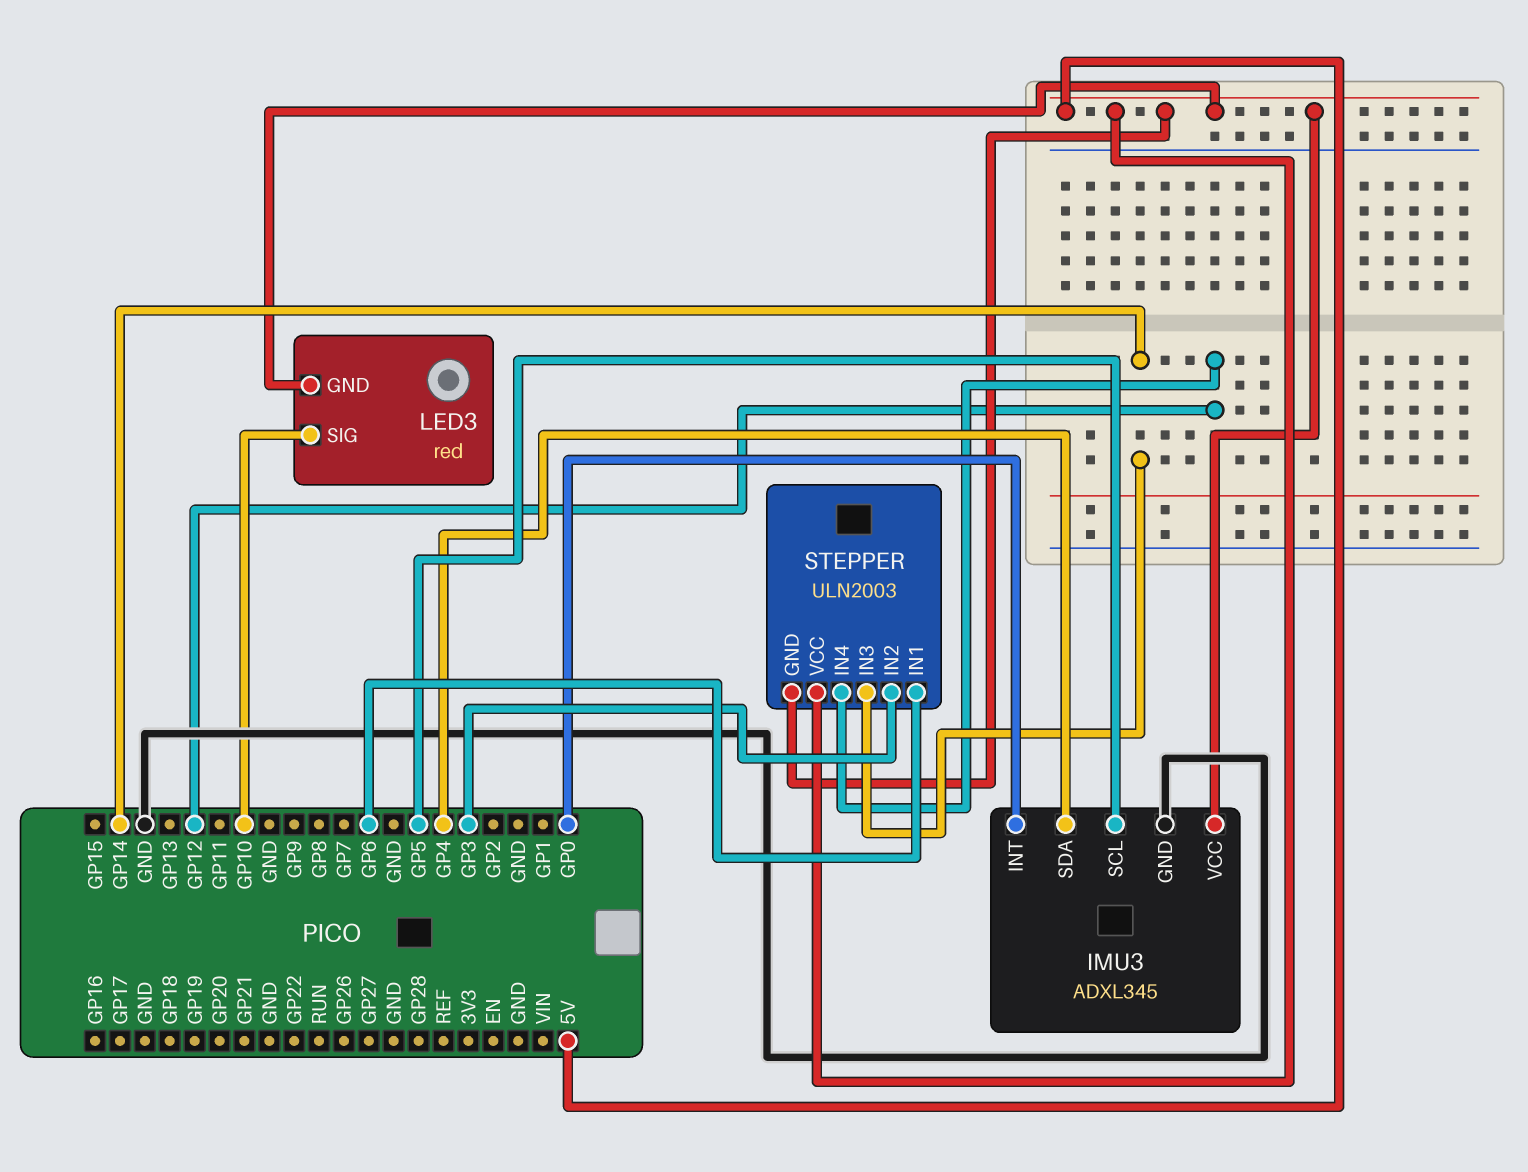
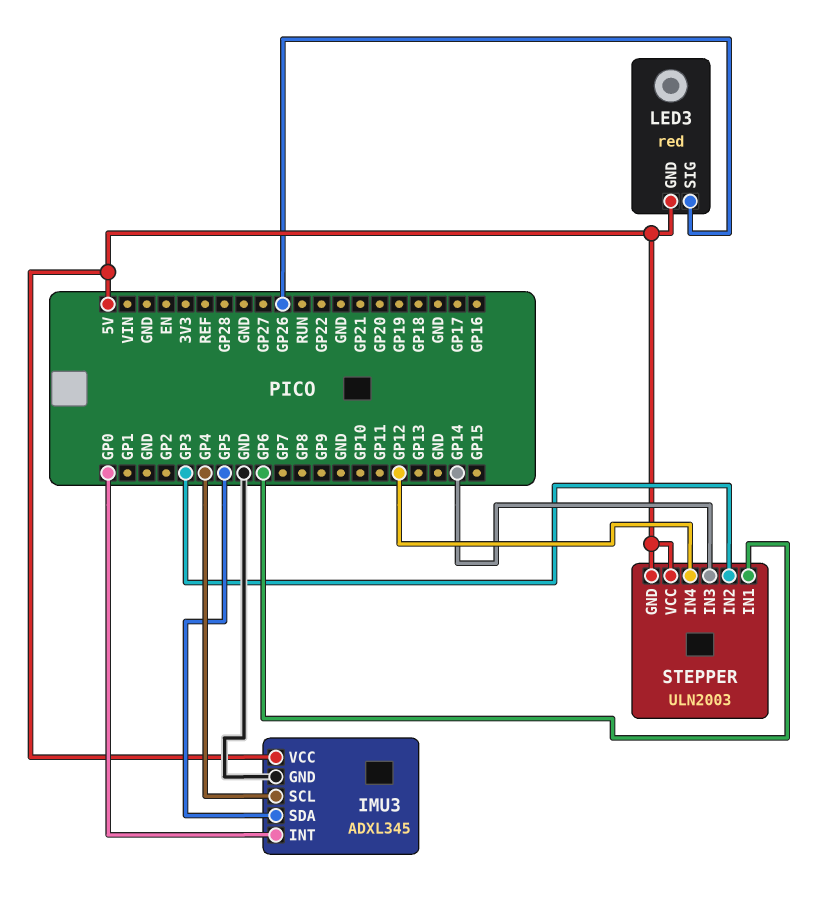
IMU3 pin SCL: GP5 -> GP4
IMU3 pin SDA: GP4 -> GP5
LED3 pin SIG: GP10 -> GP26

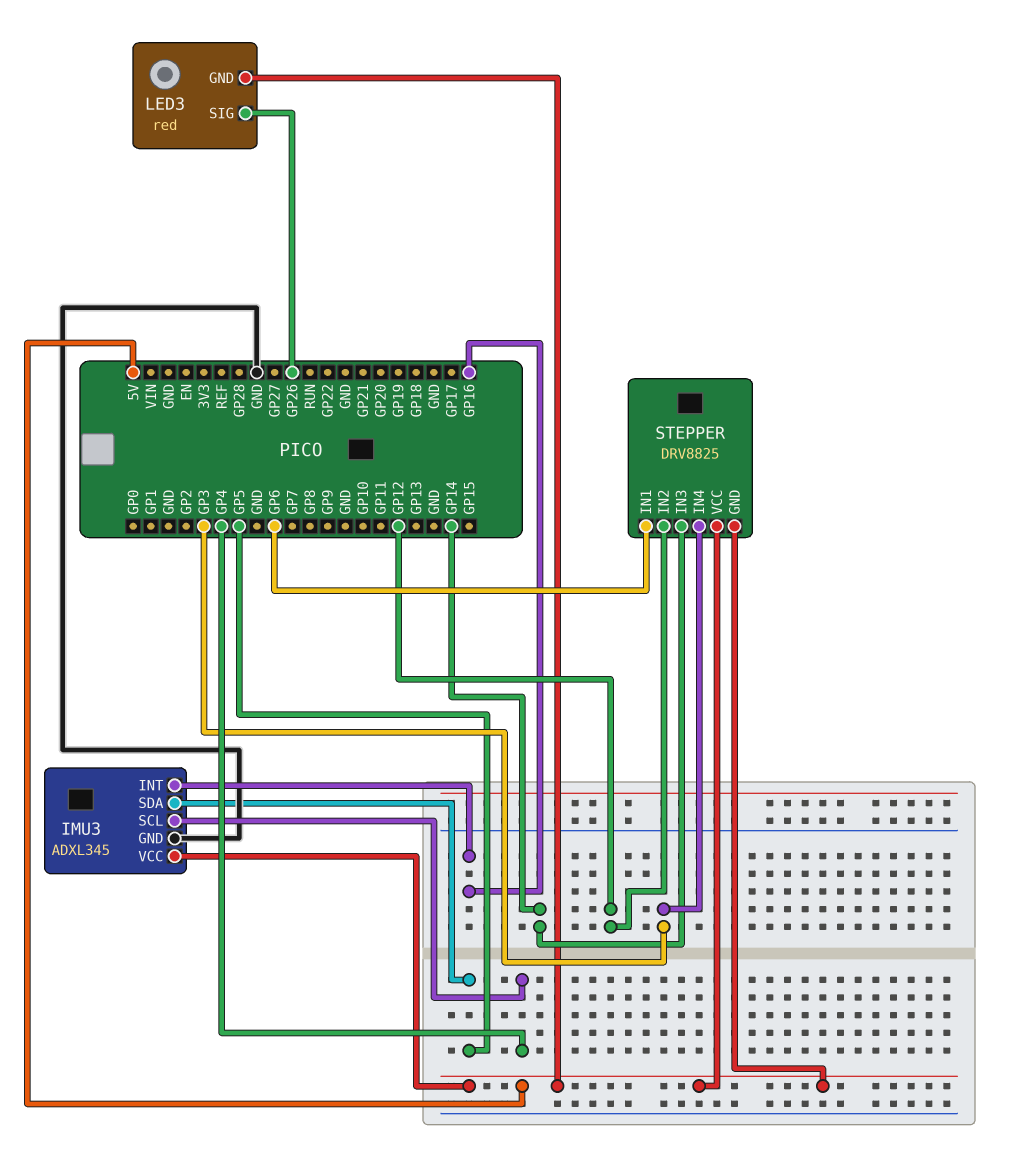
IMU3 pin INT: GP0 -> GP16
STEPPER: ULN2003 -> DRV8825
STEPPER pin IN2: GP3 -> GP12
STEPPER pin IN4: GP12 -> GP3

